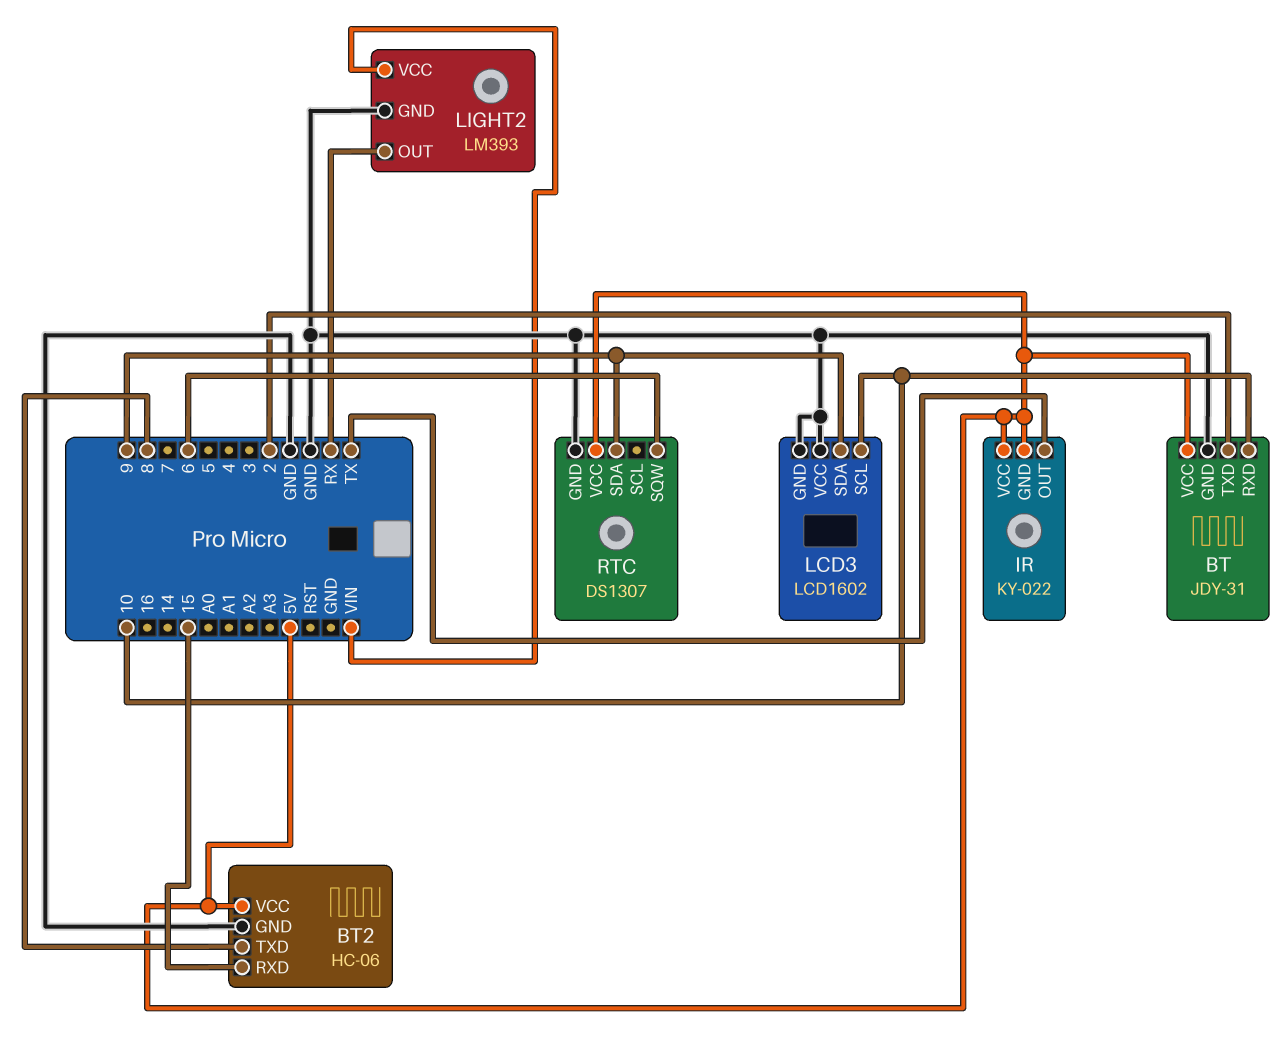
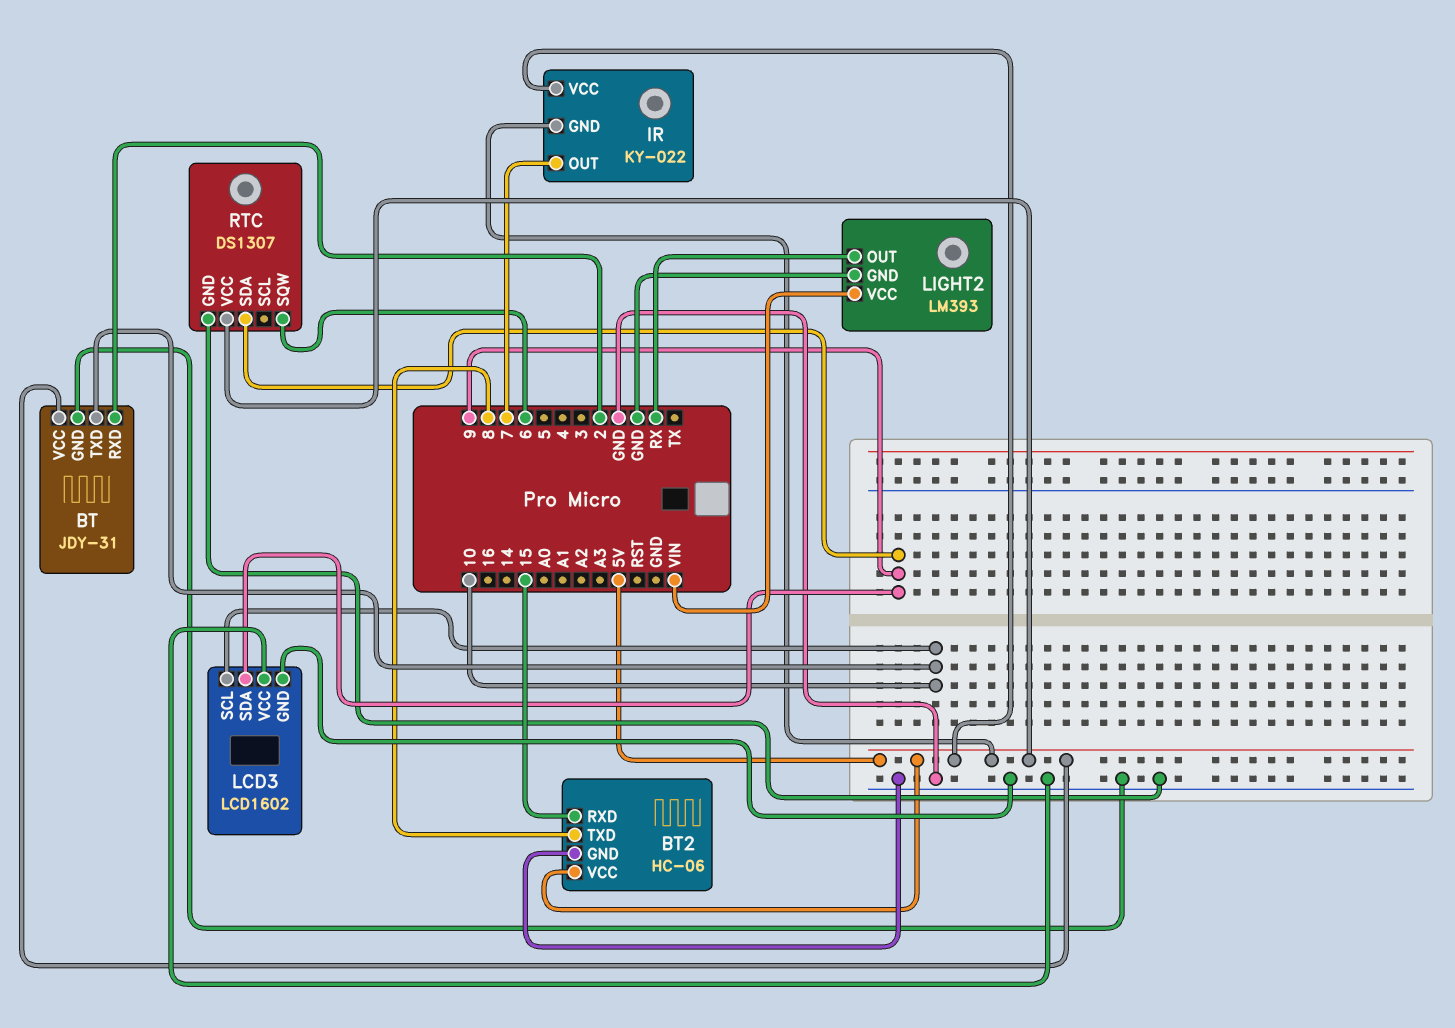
BT pin RXD: 10 -> 2
BT pin TXD: 2 -> 10
IR pin OUT: TX -> 7

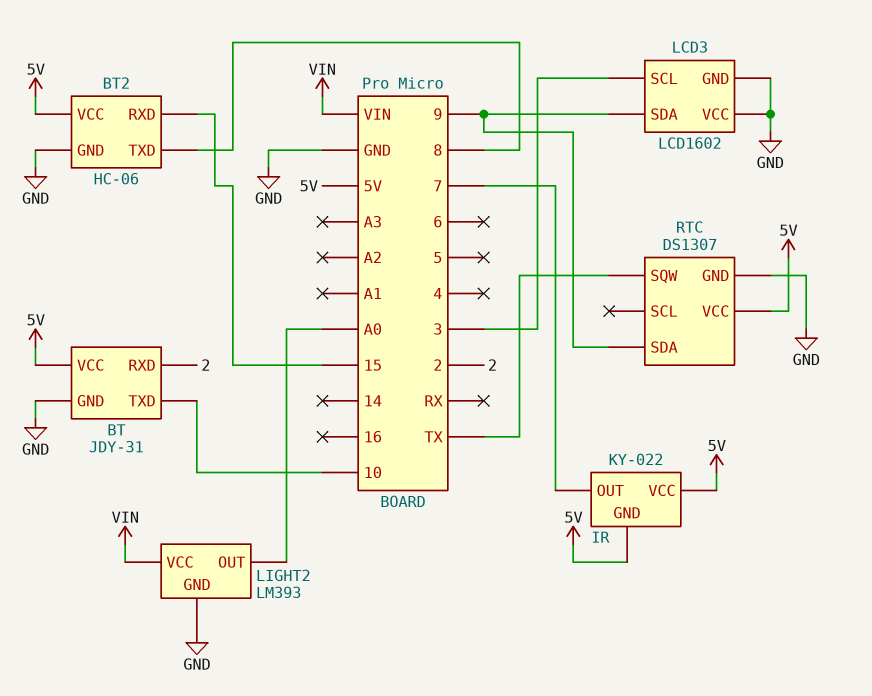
LCD3 pin SCL: 10 -> 3
LIGHT2 pin OUT: RX -> A0
RTC pin SQW: 6 -> TX

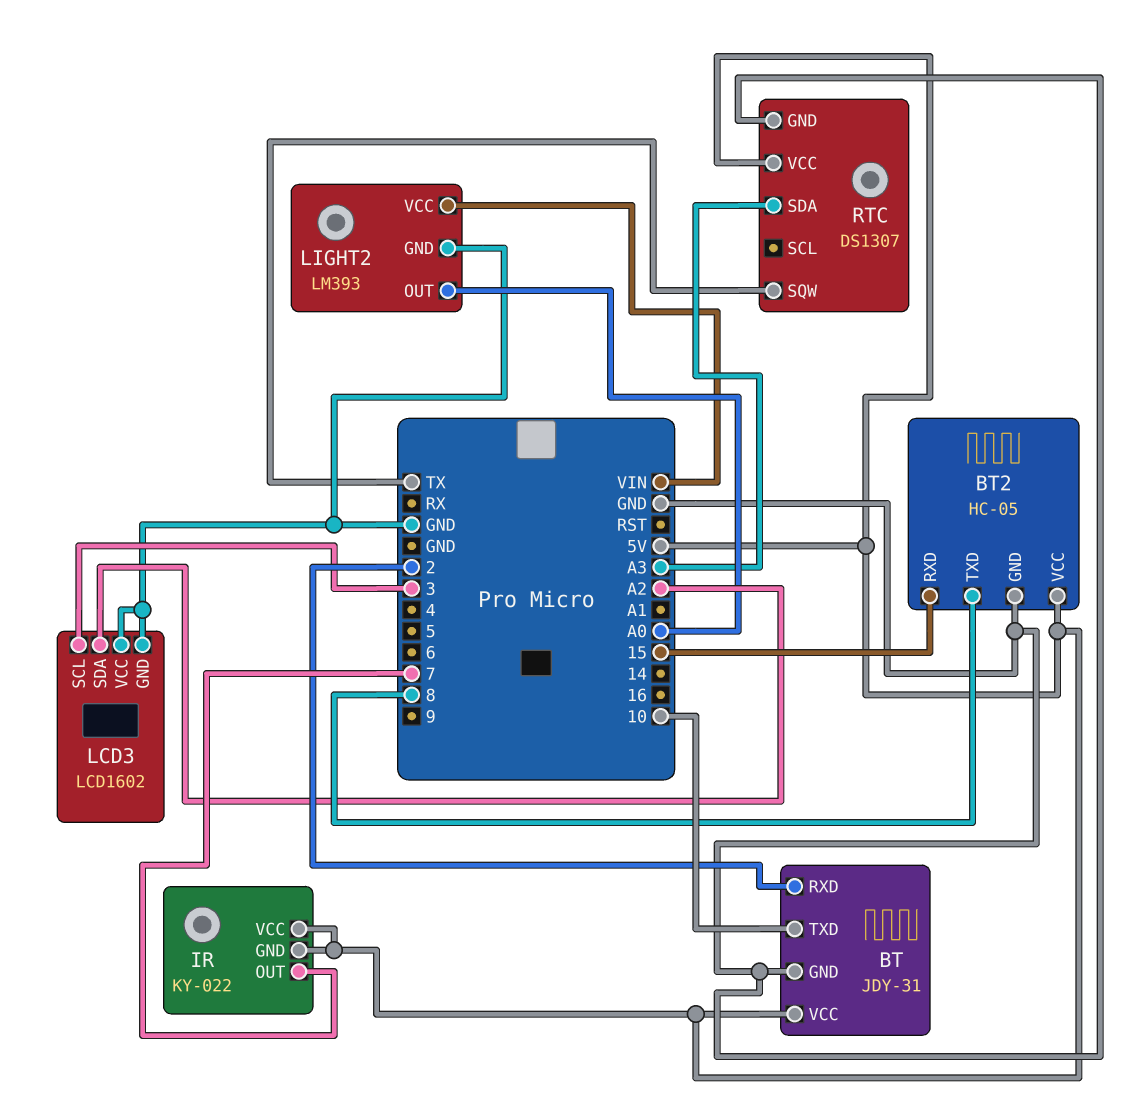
BT2: HC-06 -> HC-05
LCD3 pin SDA: 9 -> A2
RTC pin SDA: 9 -> A3

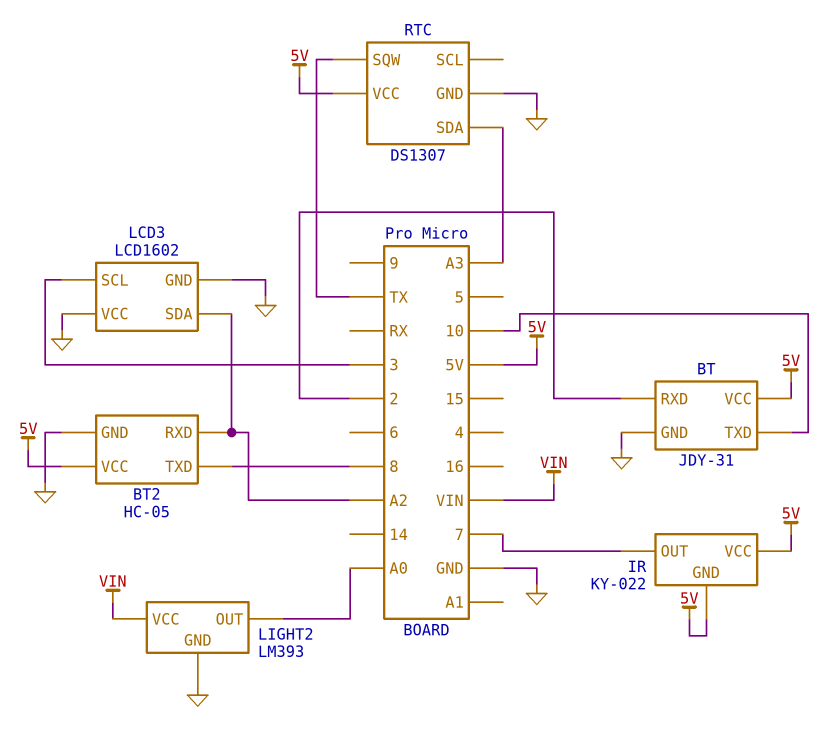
BT2 pin RXD: 15 -> A2

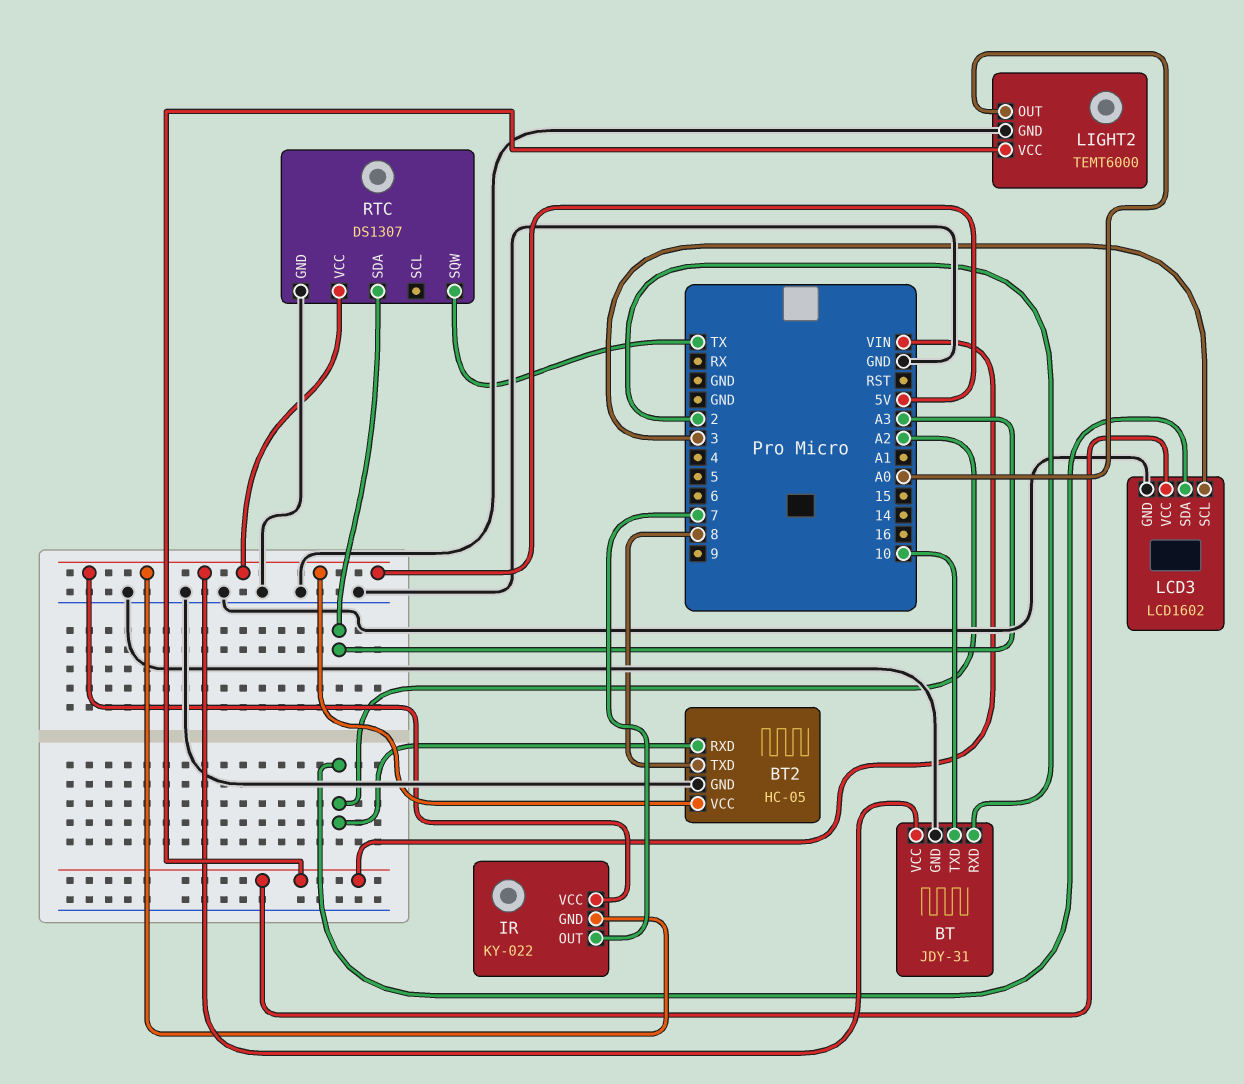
LCD3 pin VCC: GND -> VIN
LIGHT2: LM393 -> TEMT6000

